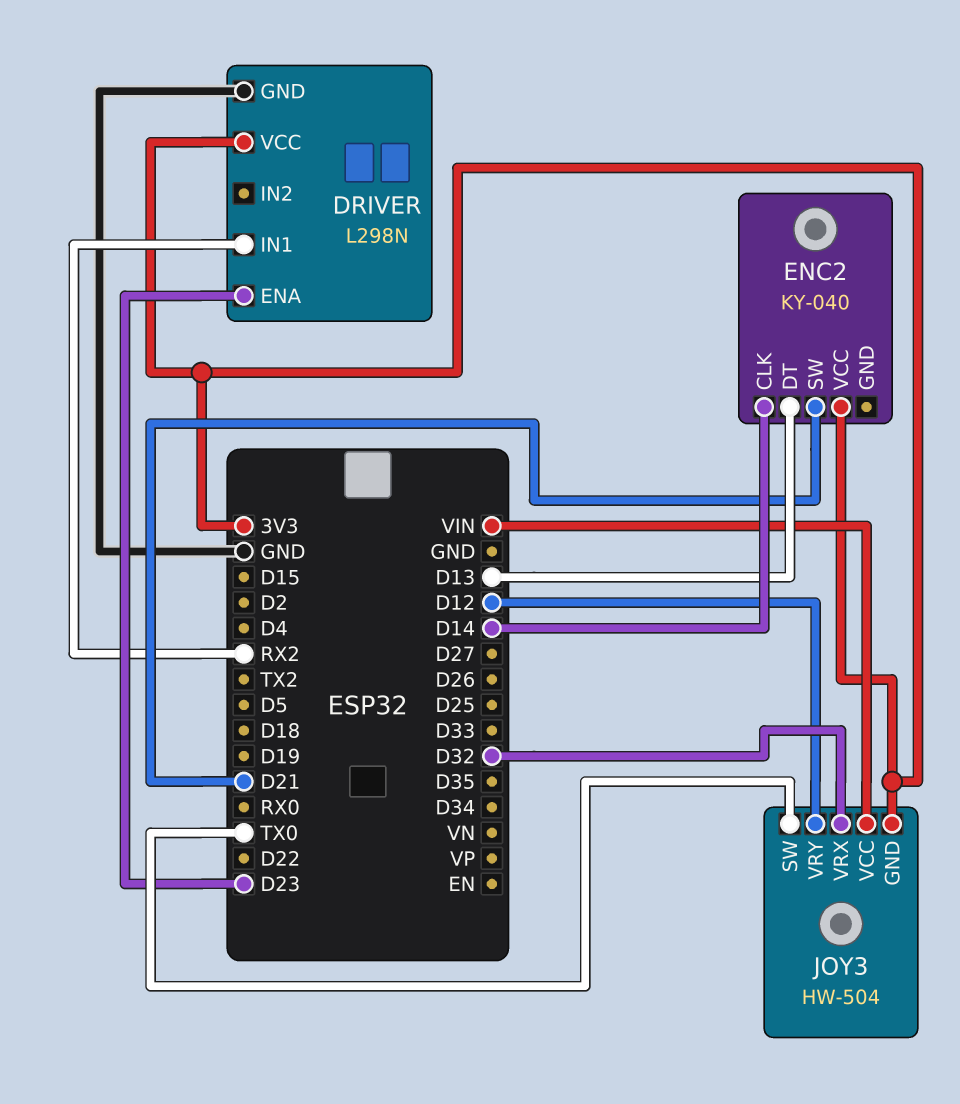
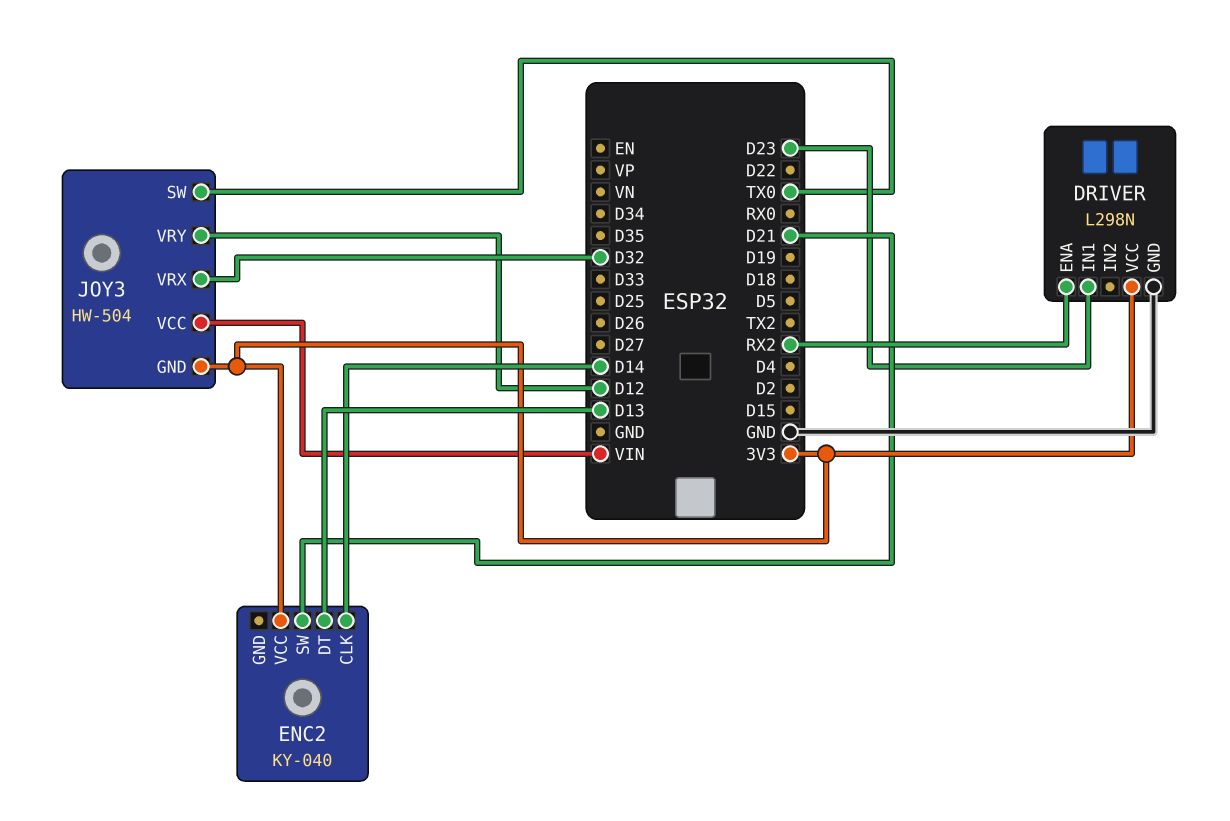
DRIVER pin ENA: D23 -> RX2
DRIVER pin IN1: RX2 -> D23

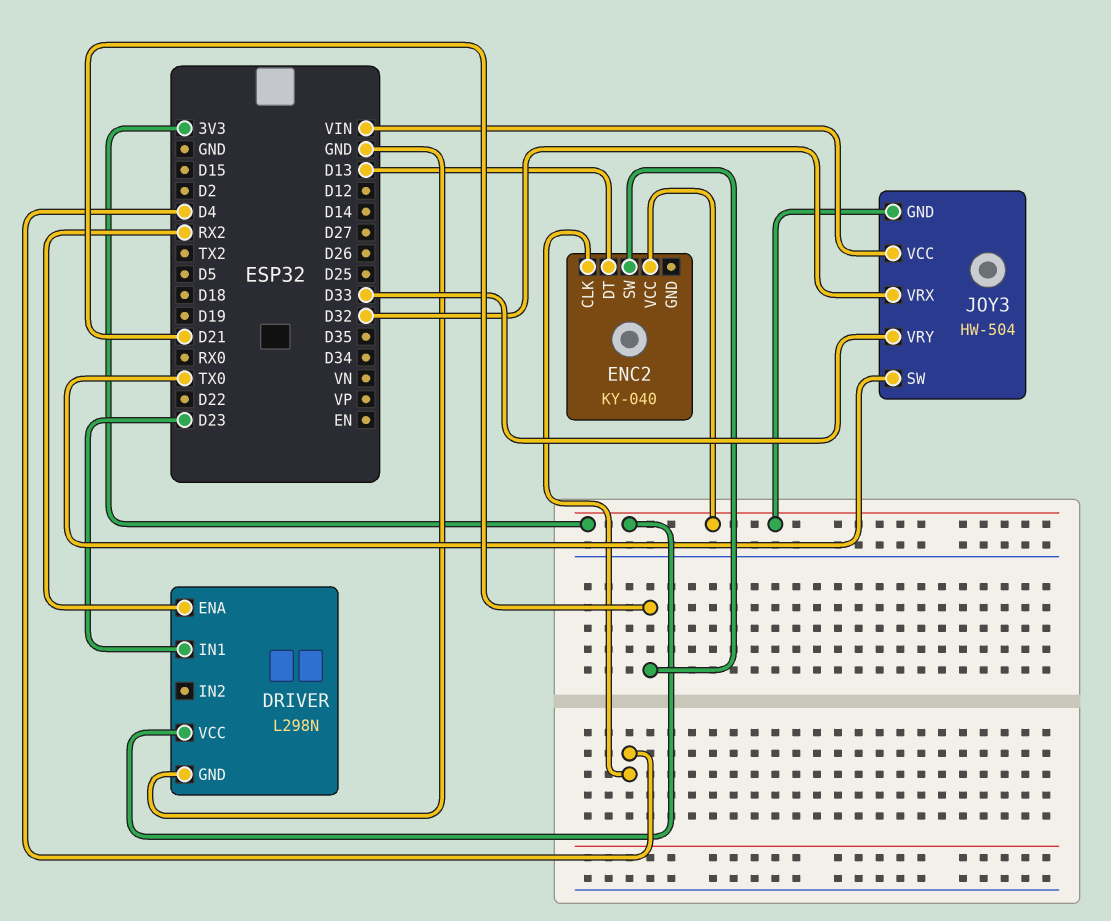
ENC2 pin CLK: D14 -> D4
JOY3 pin VRY: D12 -> D33

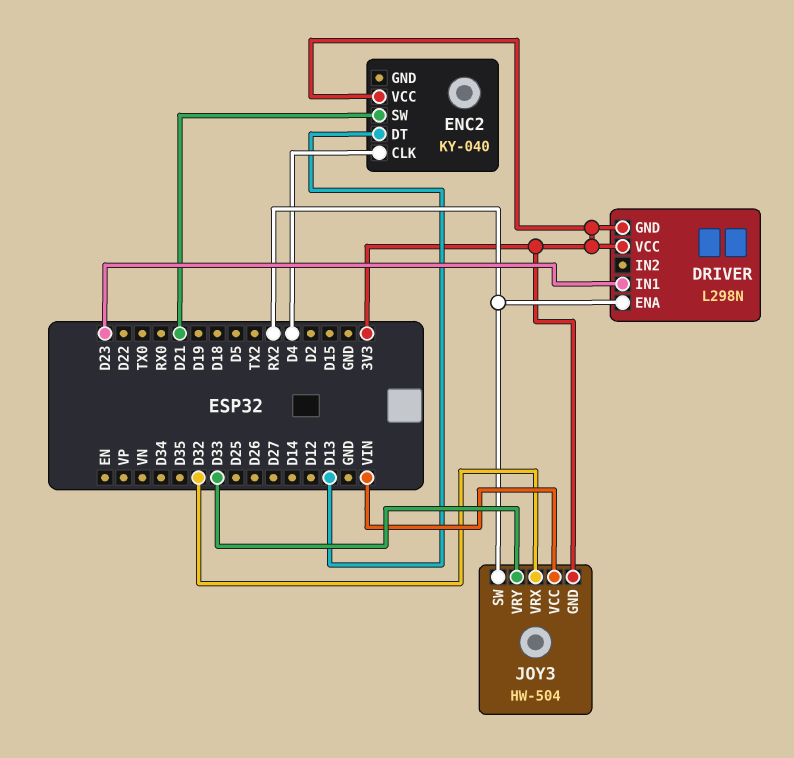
DRIVER pin GND: GND -> 3V3
JOY3 pin SW: TX0 -> RX2

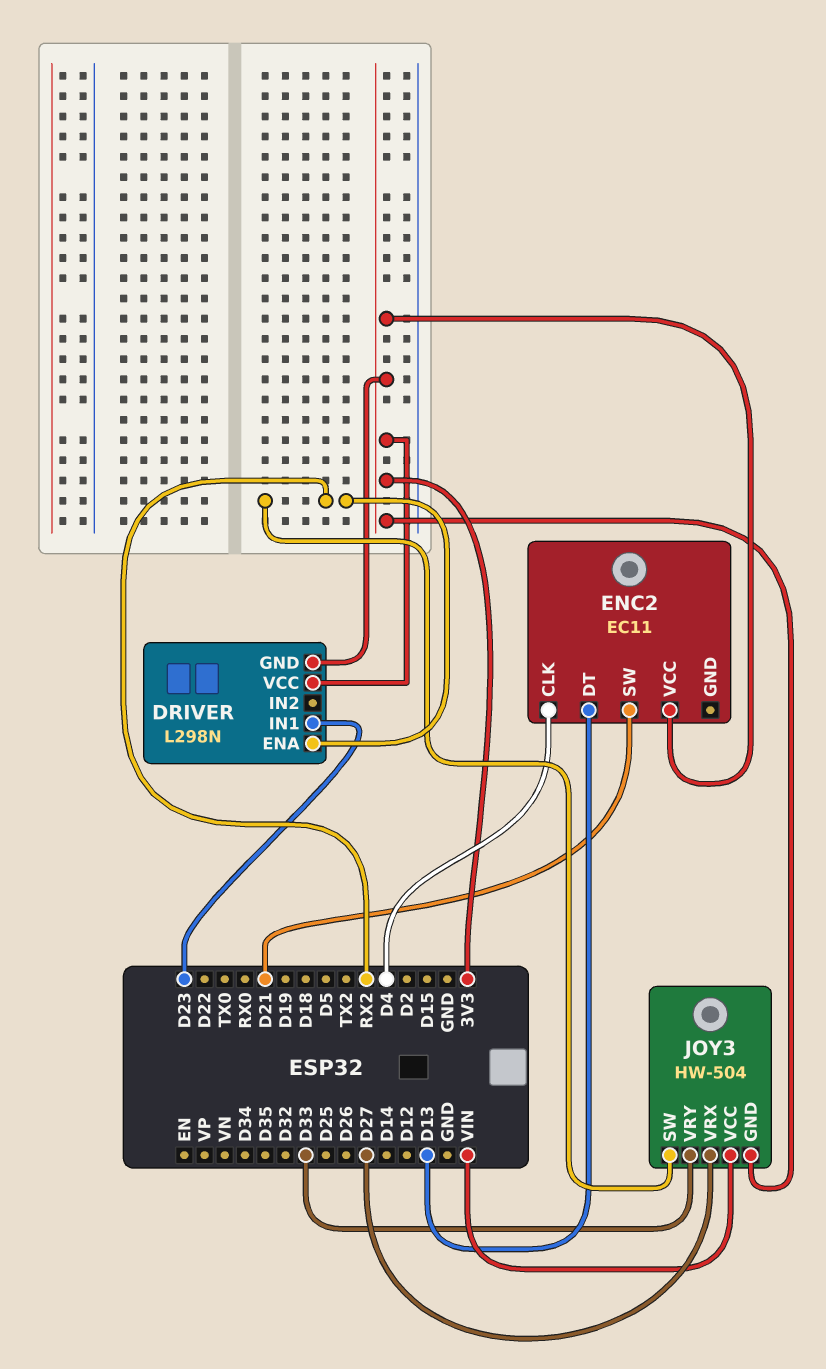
ENC2: KY-040 -> EC11
JOY3 pin VRX: D32 -> D27

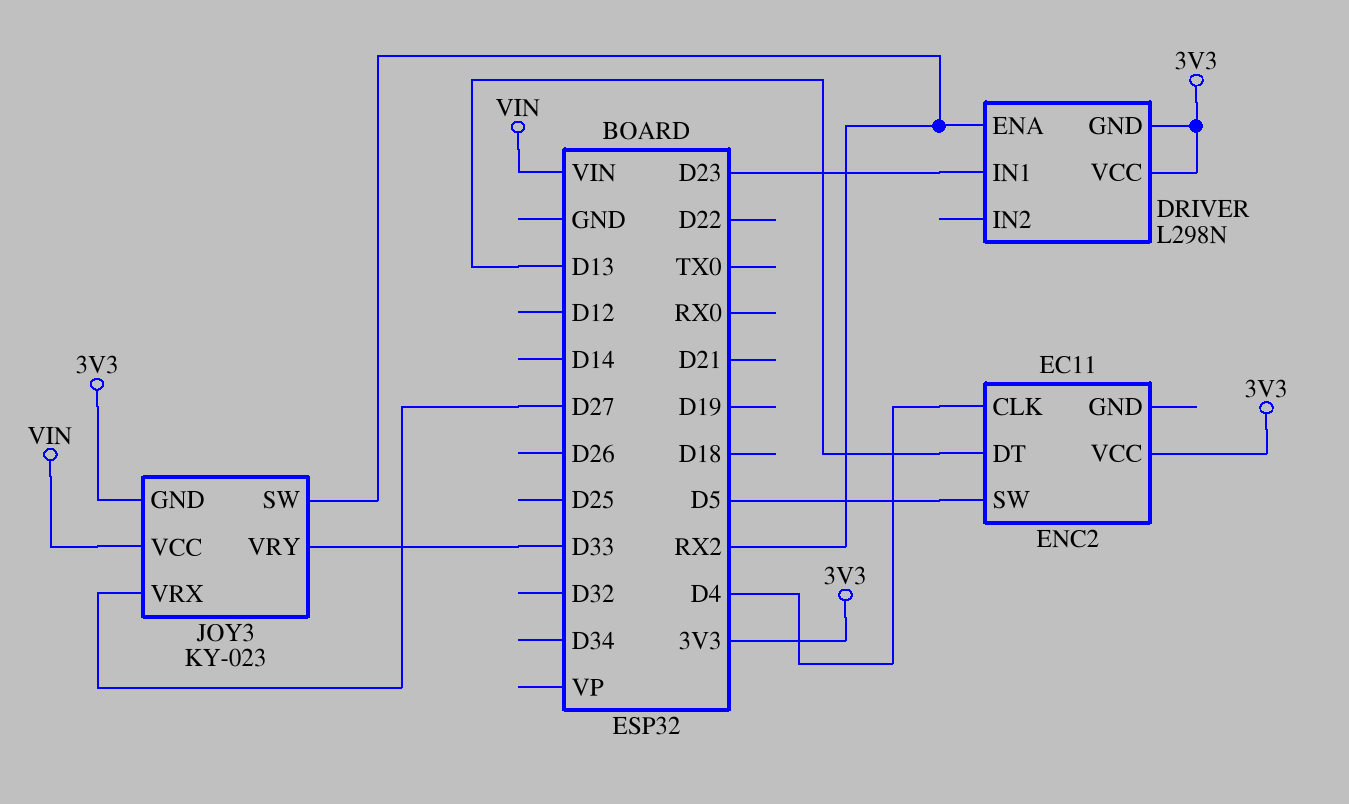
ENC2 pin SW: D21 -> D5
JOY3: HW-504 -> KY-023

